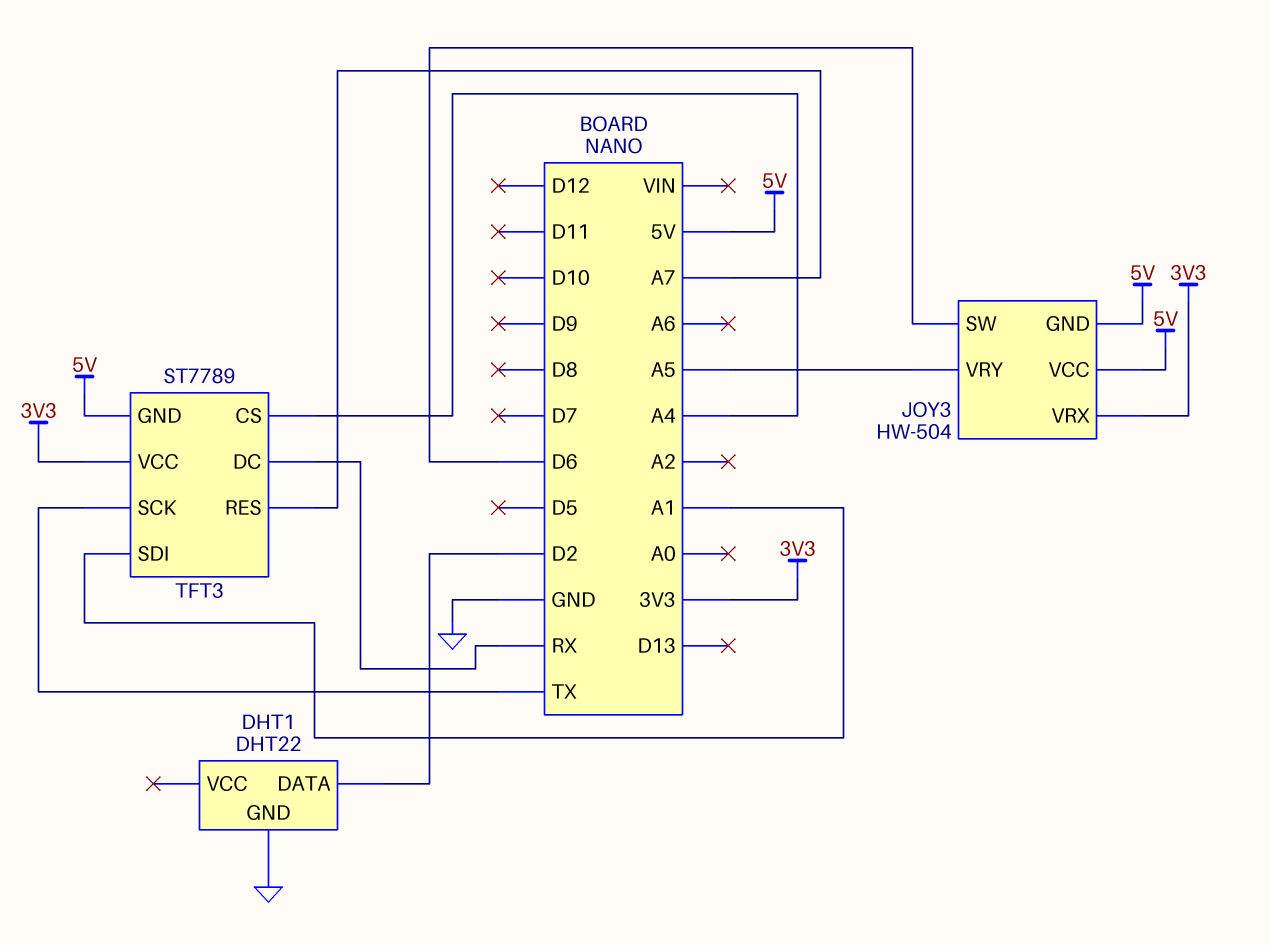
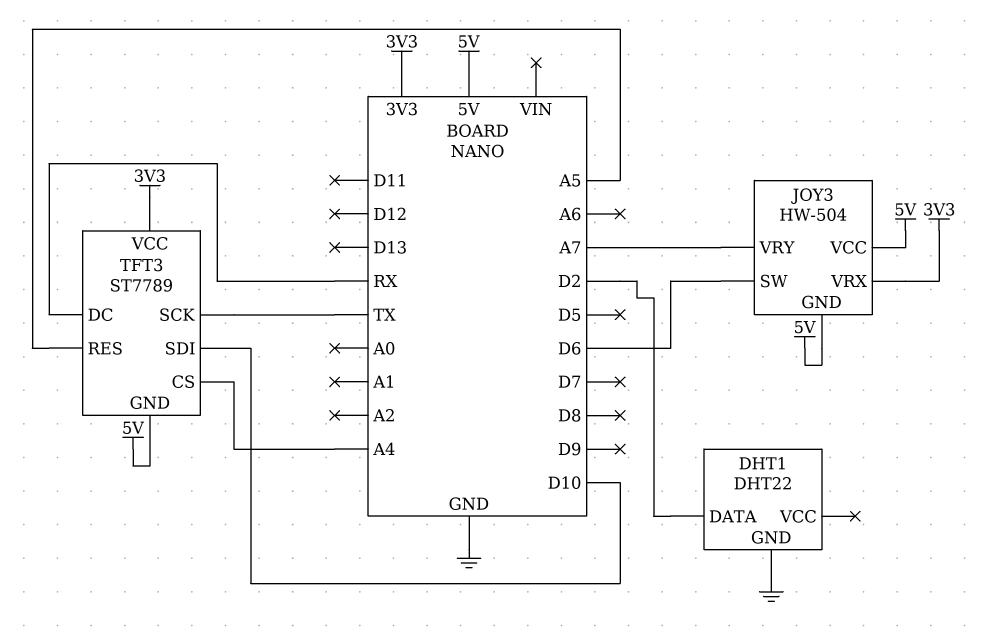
JOY3 pin VRY: A5 -> A7
TFT3 pin RES: A7 -> A5
TFT3 pin SDI: A1 -> D10

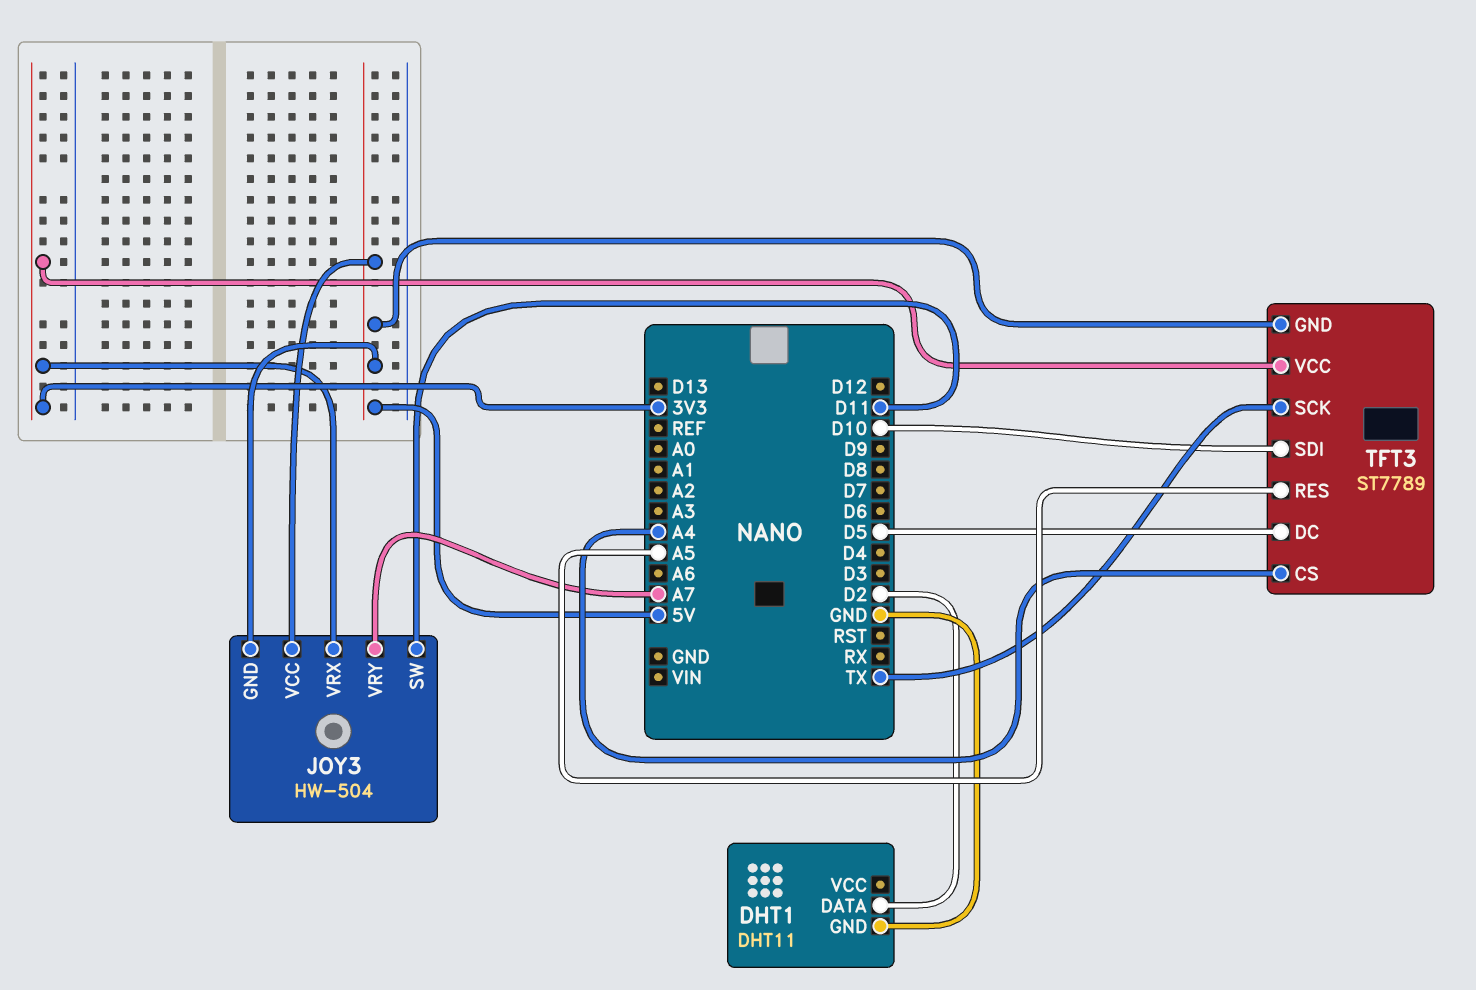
DHT1: DHT22 -> DHT11
JOY3 pin SW: D6 -> D11
TFT3 pin DC: RX -> D5

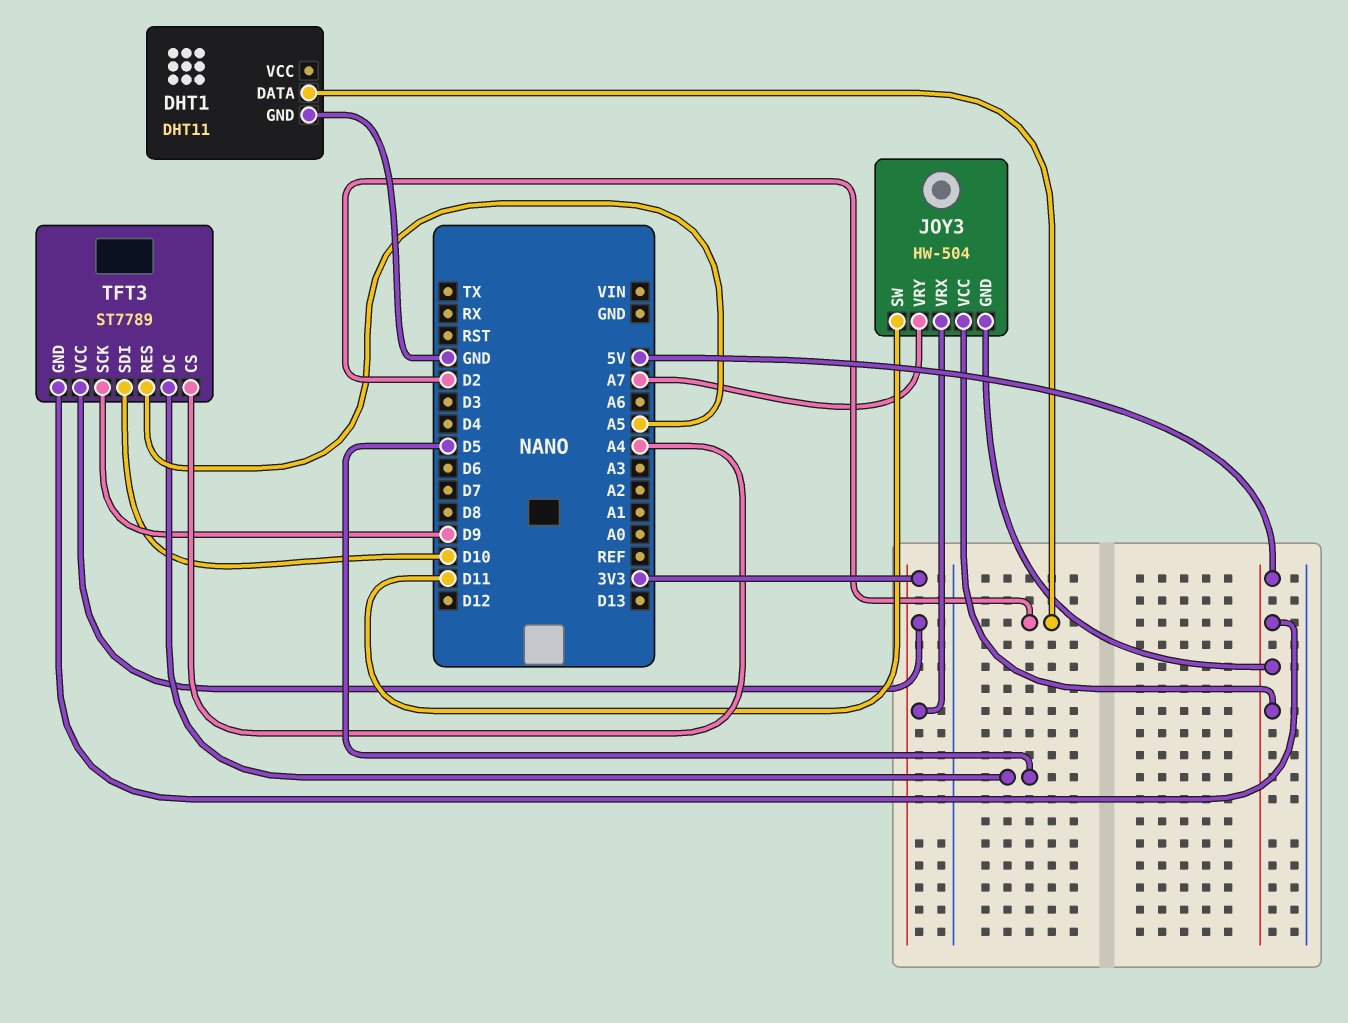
TFT3 pin SCK: TX -> D9

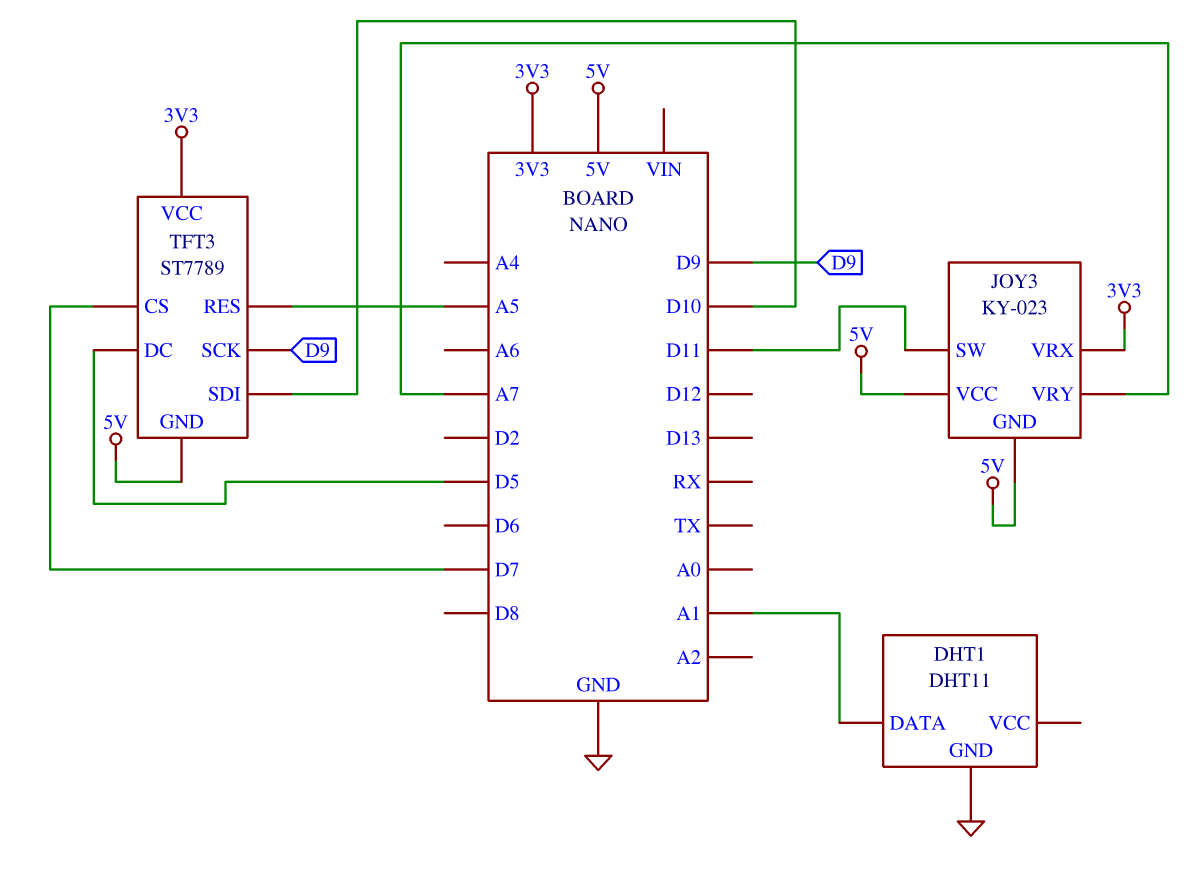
DHT1 pin DATA: D2 -> A1
JOY3: HW-504 -> KY-023
TFT3 pin CS: A4 -> D7

